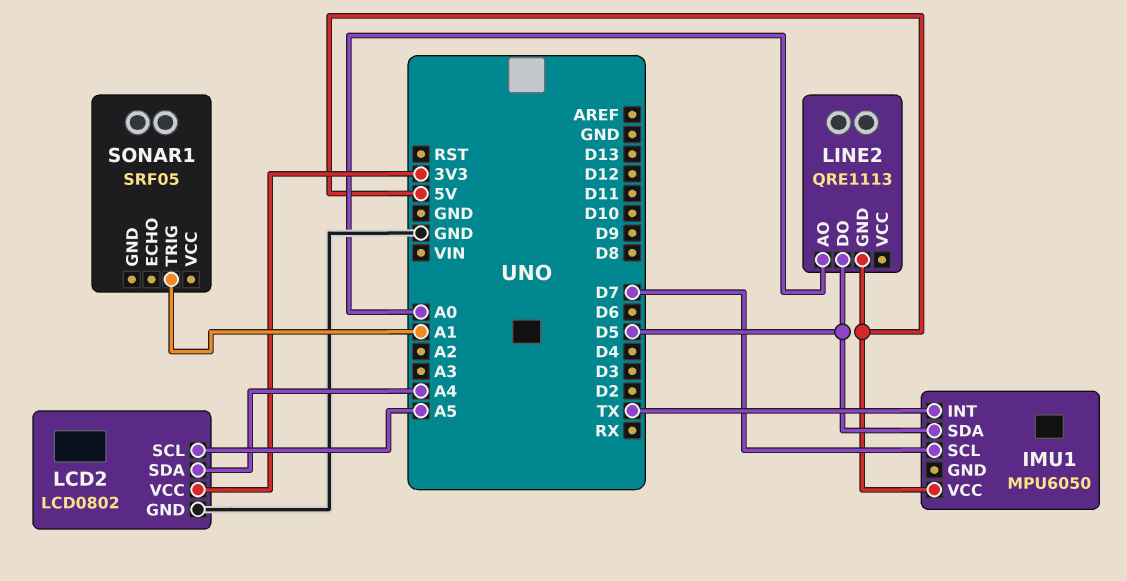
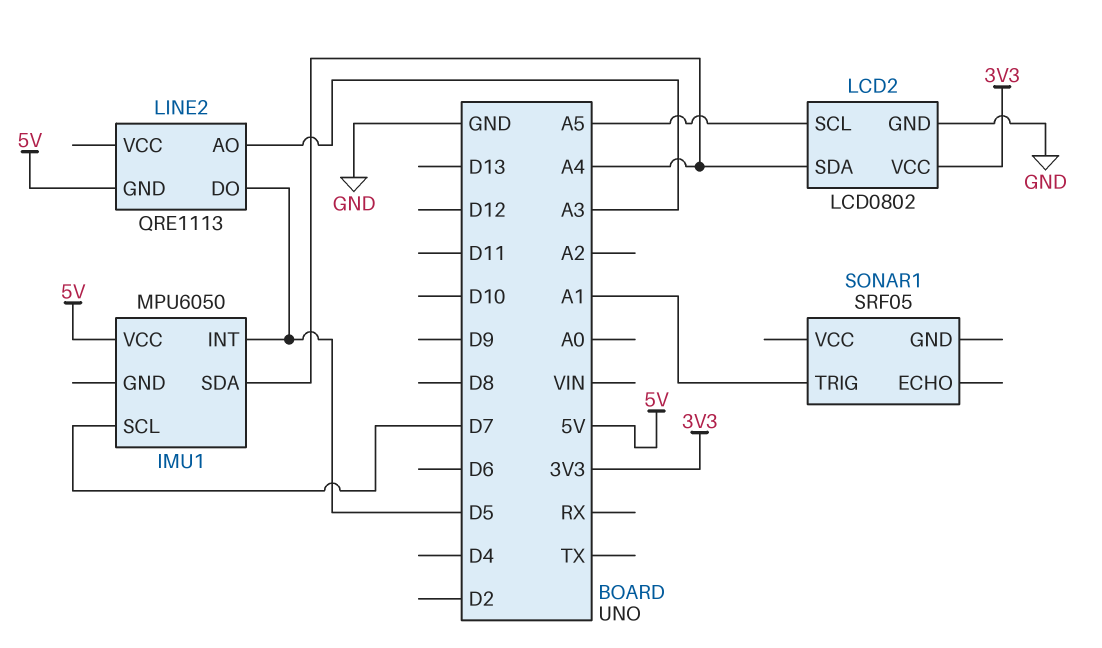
IMU1 pin INT: TX -> D5
IMU1 pin SDA: D5 -> A4
LINE2 pin AO: A0 -> A3

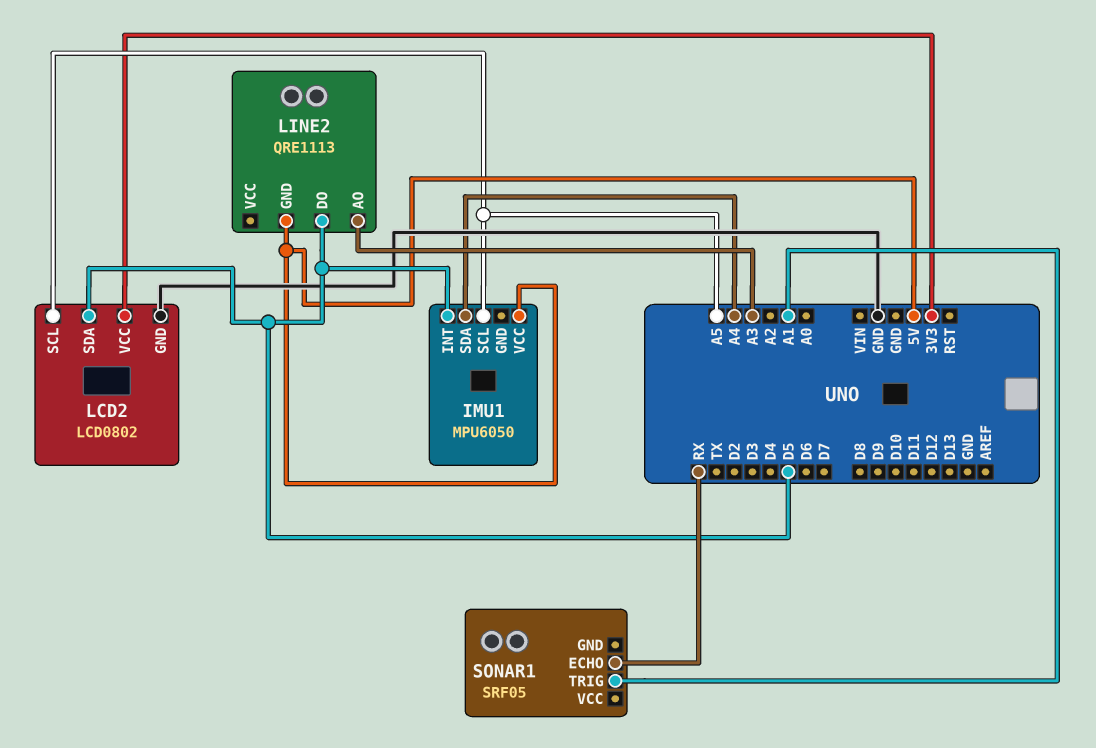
IMU1 pin SCL: D7 -> A5
LCD2 pin SDA: A4 -> D5
SONAR1 pin ECHO: none -> RX

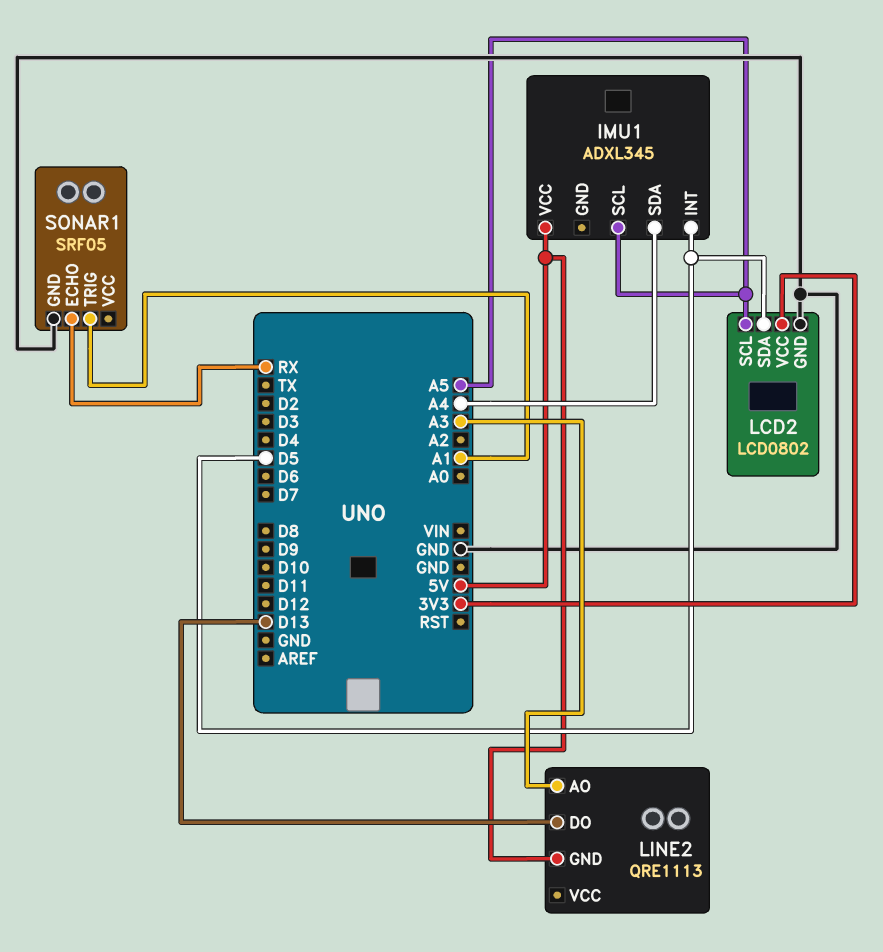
IMU1: MPU6050 -> ADXL345
LINE2 pin DO: D5 -> D13
SONAR1 pin GND: none -> GND

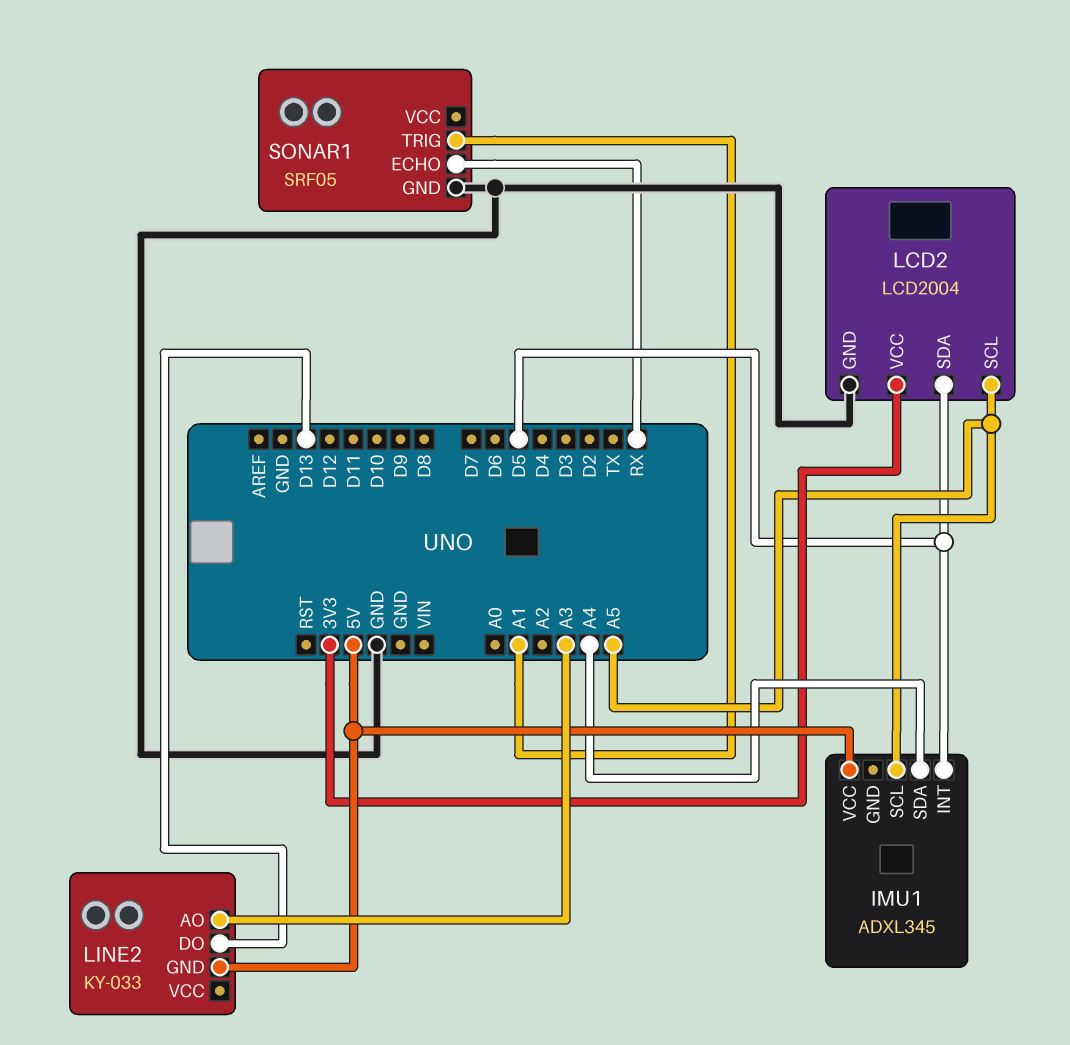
LCD2: LCD0802 -> LCD2004
LINE2: QRE1113 -> KY-033

